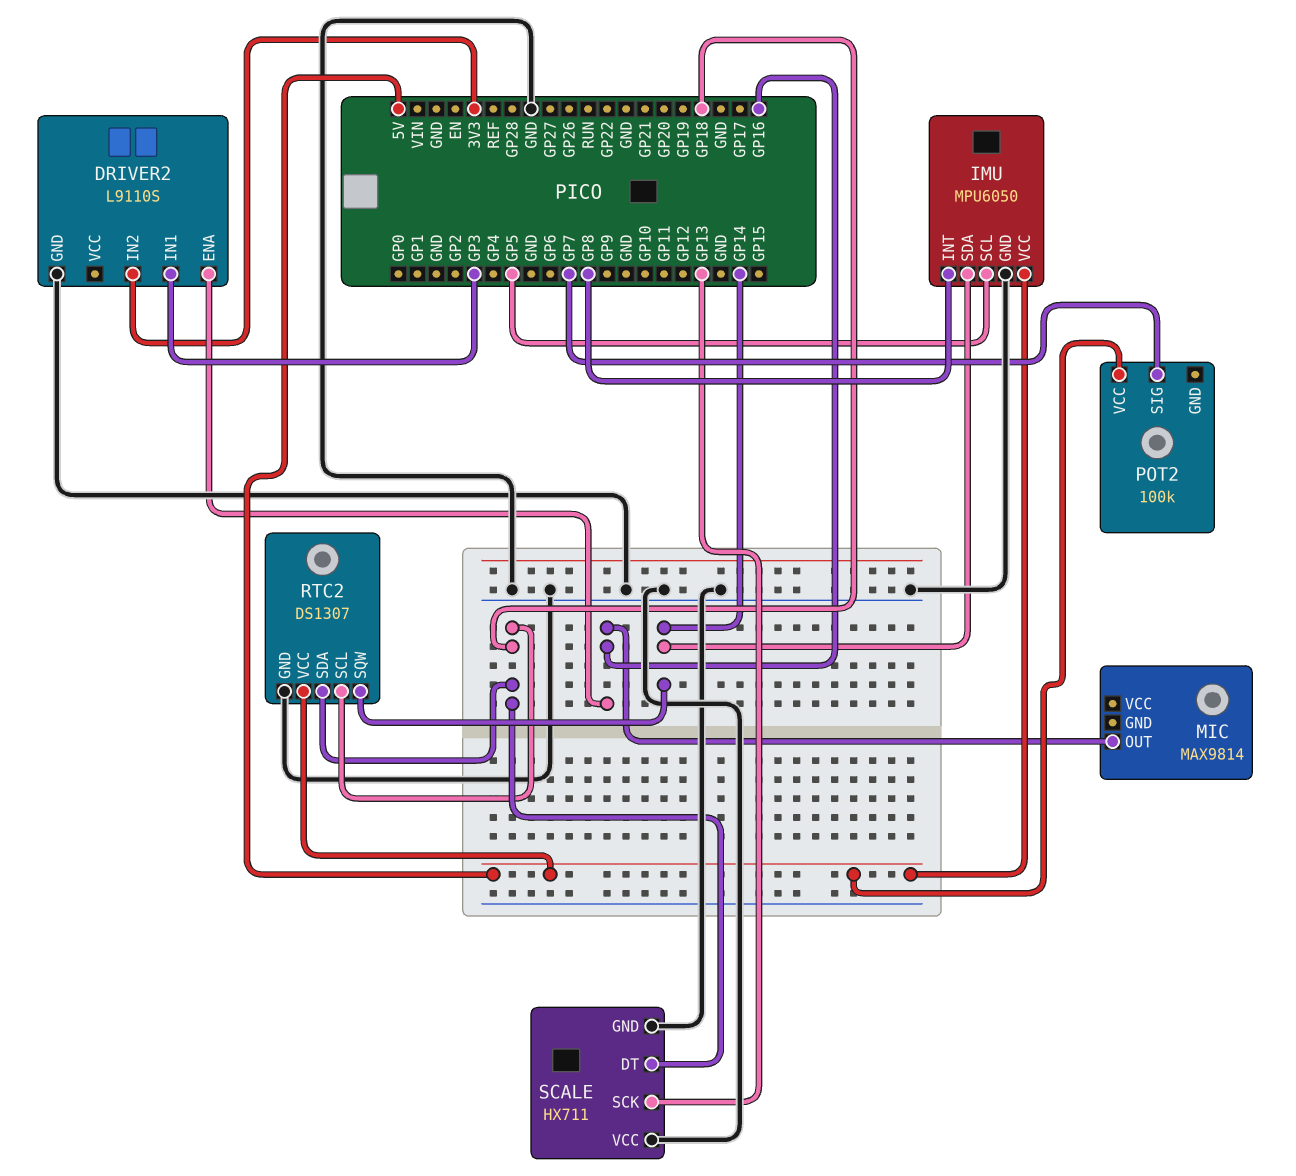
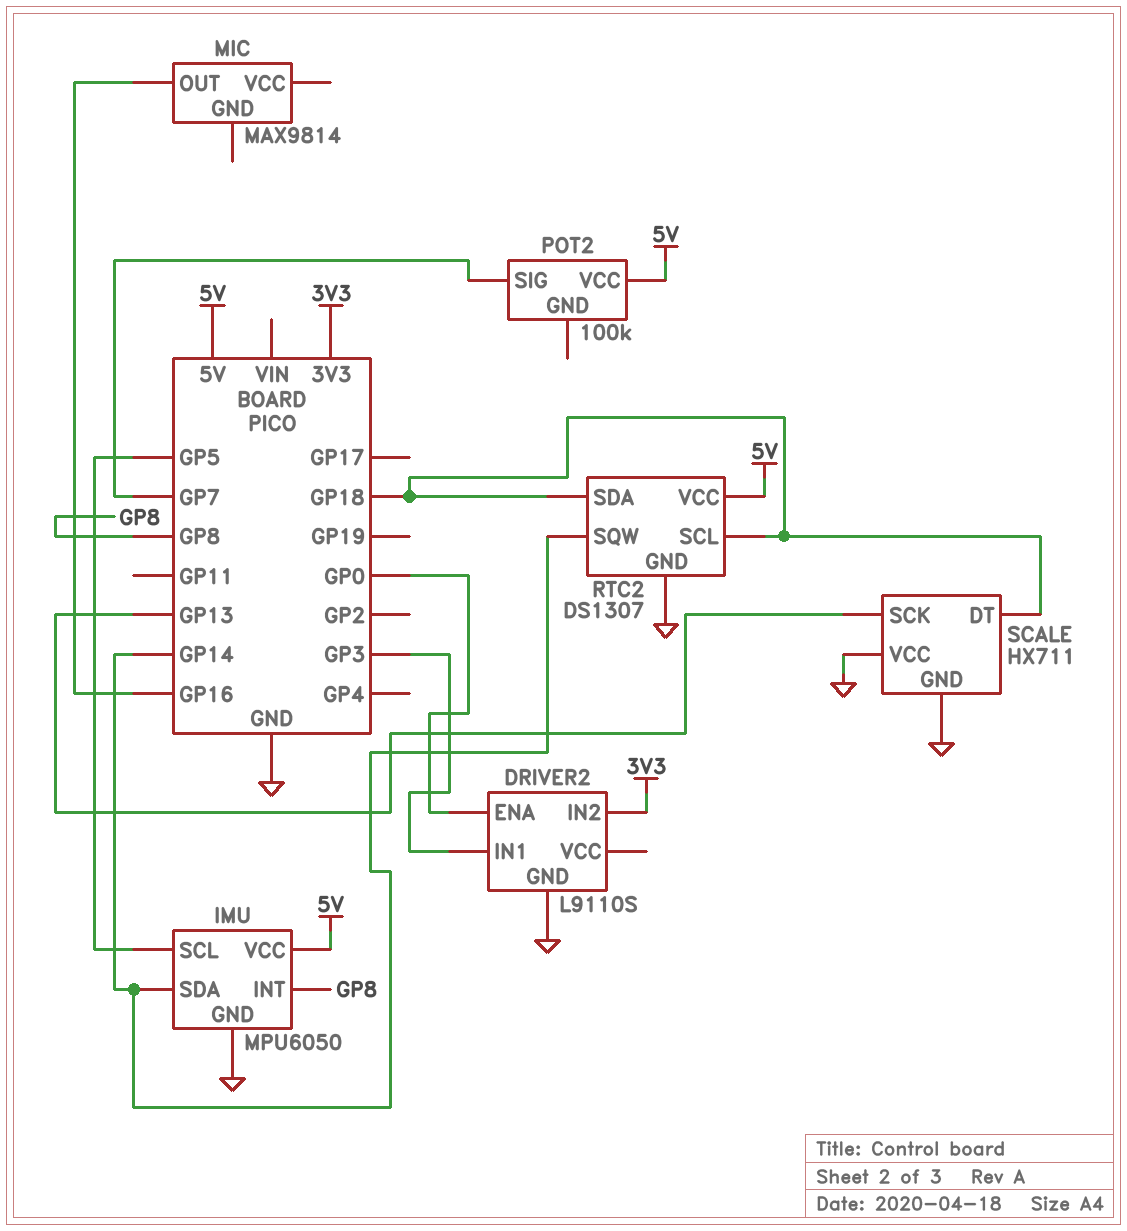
DRIVER2 pin ENA: GP16 -> GP0

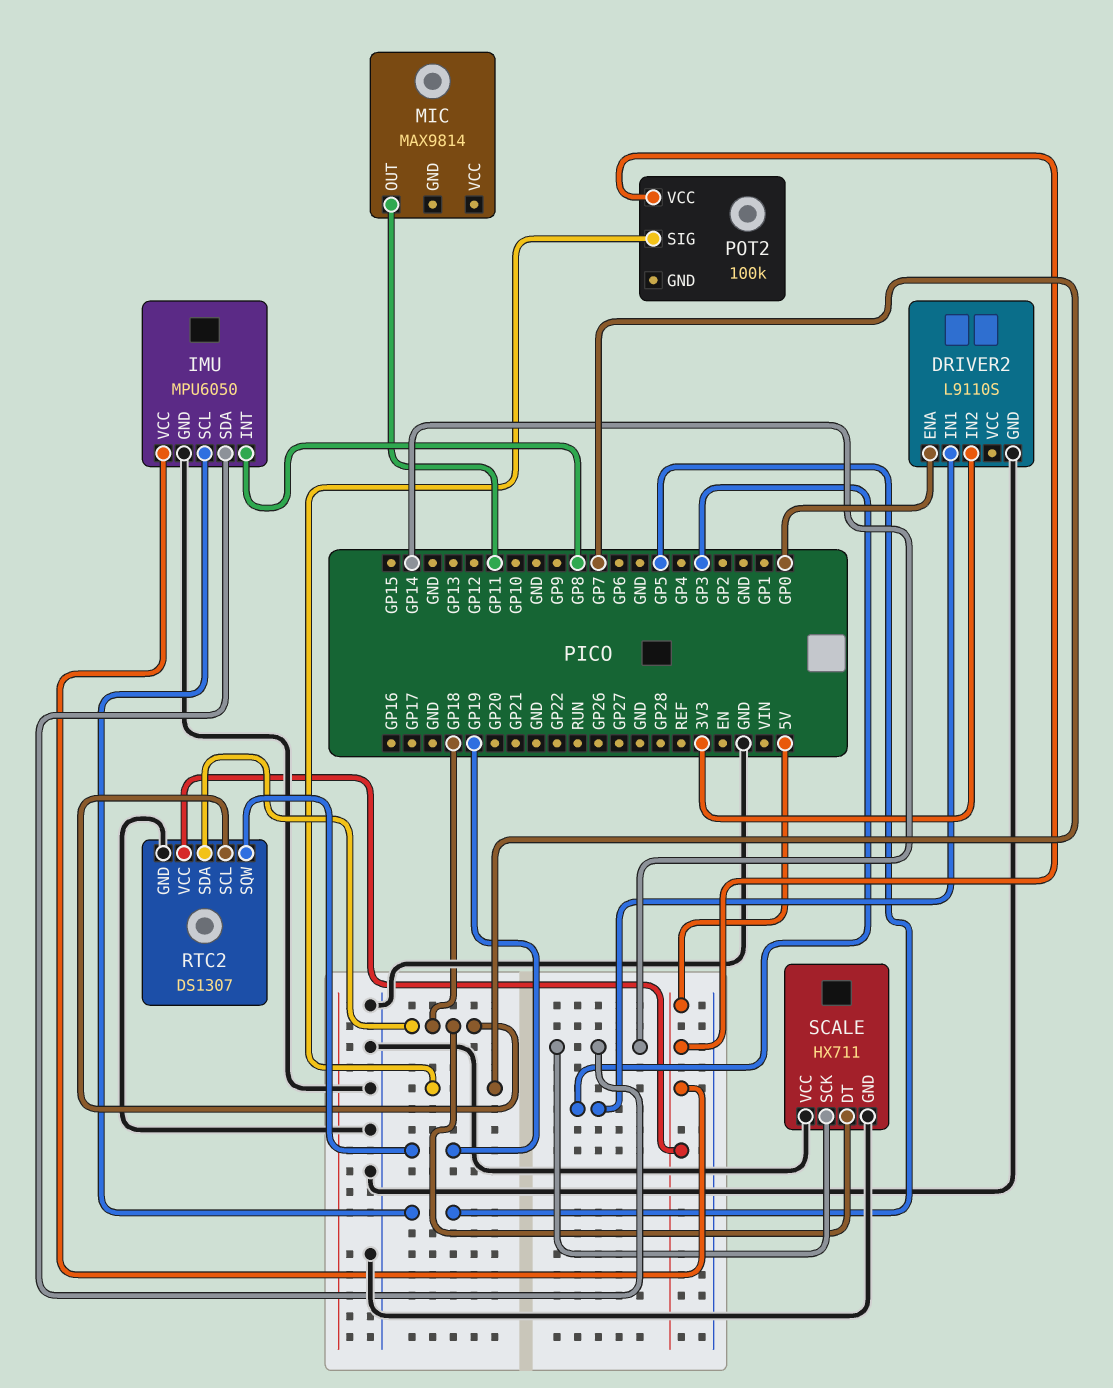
MIC pin OUT: GP16 -> GP11
RTC2 pin SQW: GP14 -> GP19
SCALE pin SCK: GP13 -> GP14

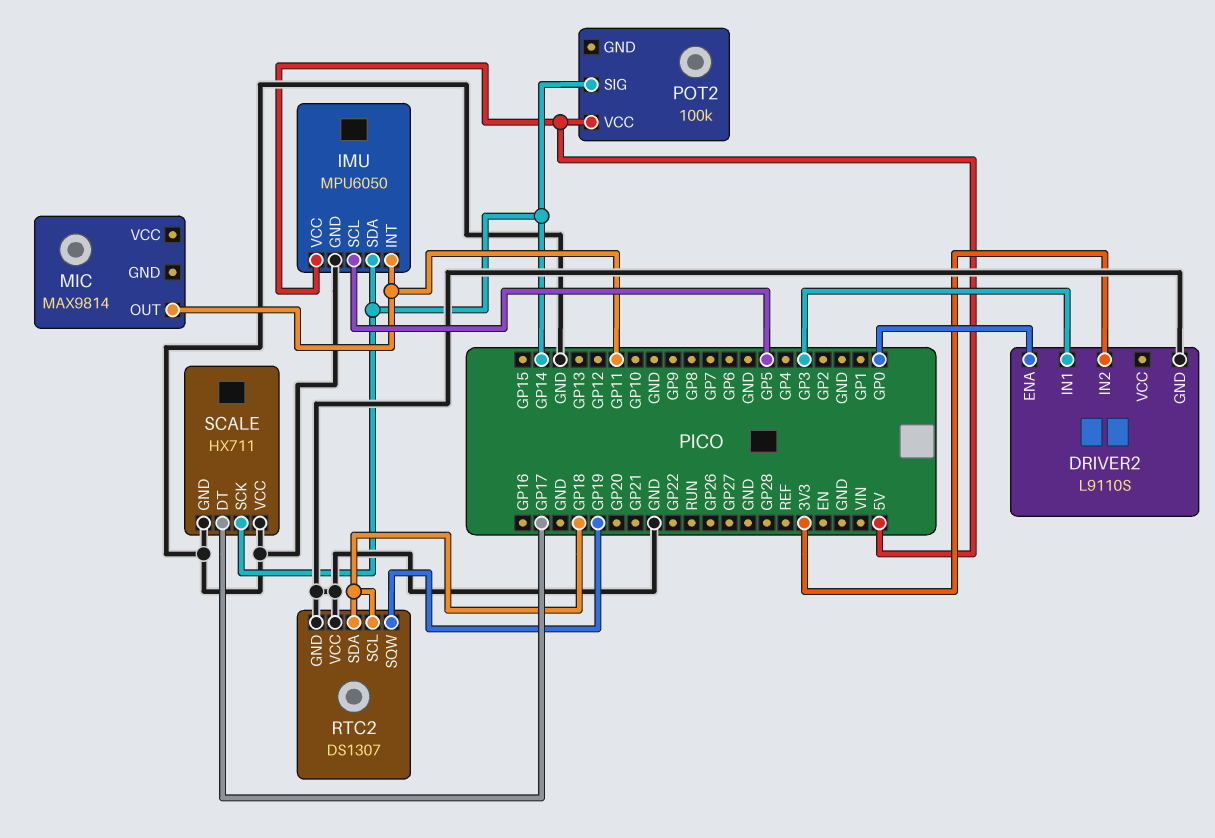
IMU pin INT: GP8 -> GP11
POT2 pin SIG: GP7 -> GP14
RTC2 pin VCC: 5V -> GND
SCALE pin DT: GP18 -> GP17

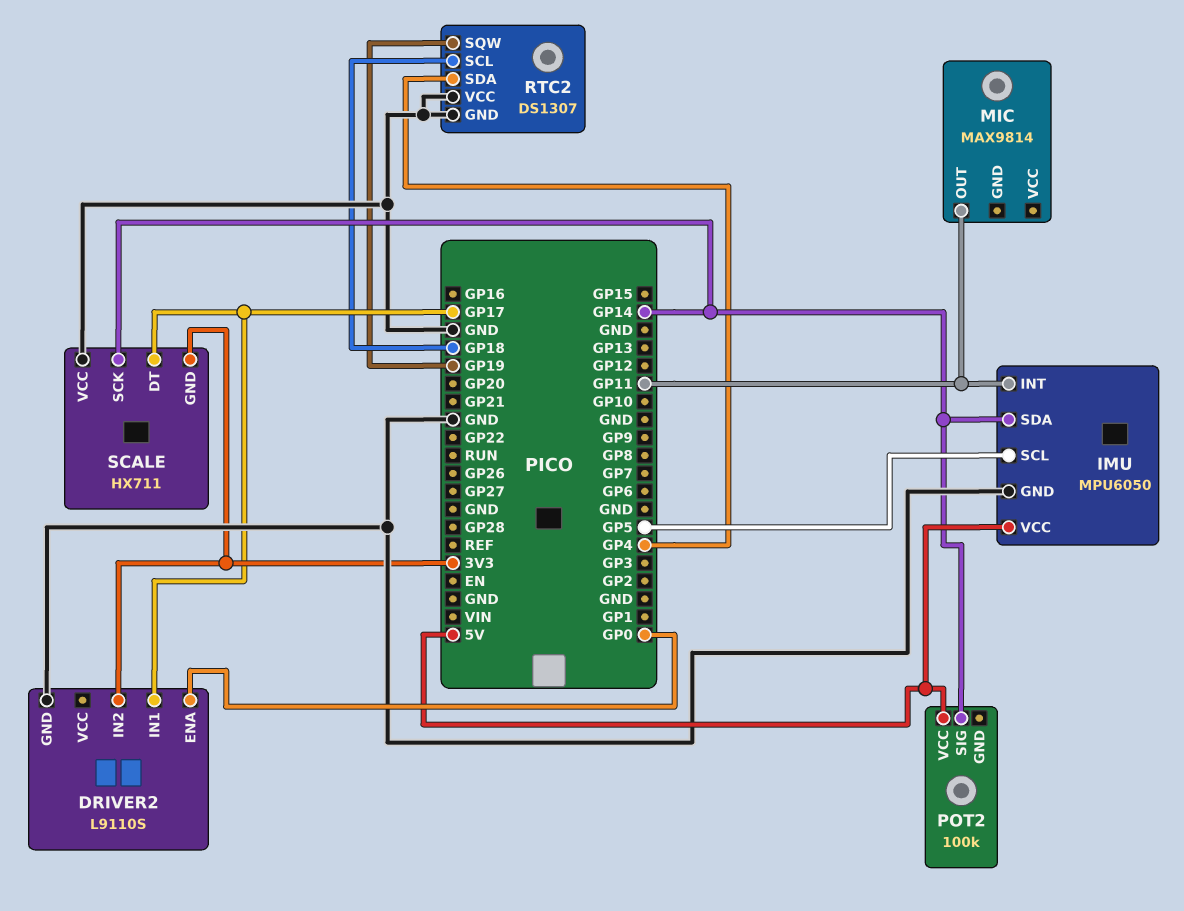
DRIVER2 pin IN1: GP3 -> GP17
RTC2 pin SDA: GP18 -> GP4
SCALE pin GND: GND -> 3V3

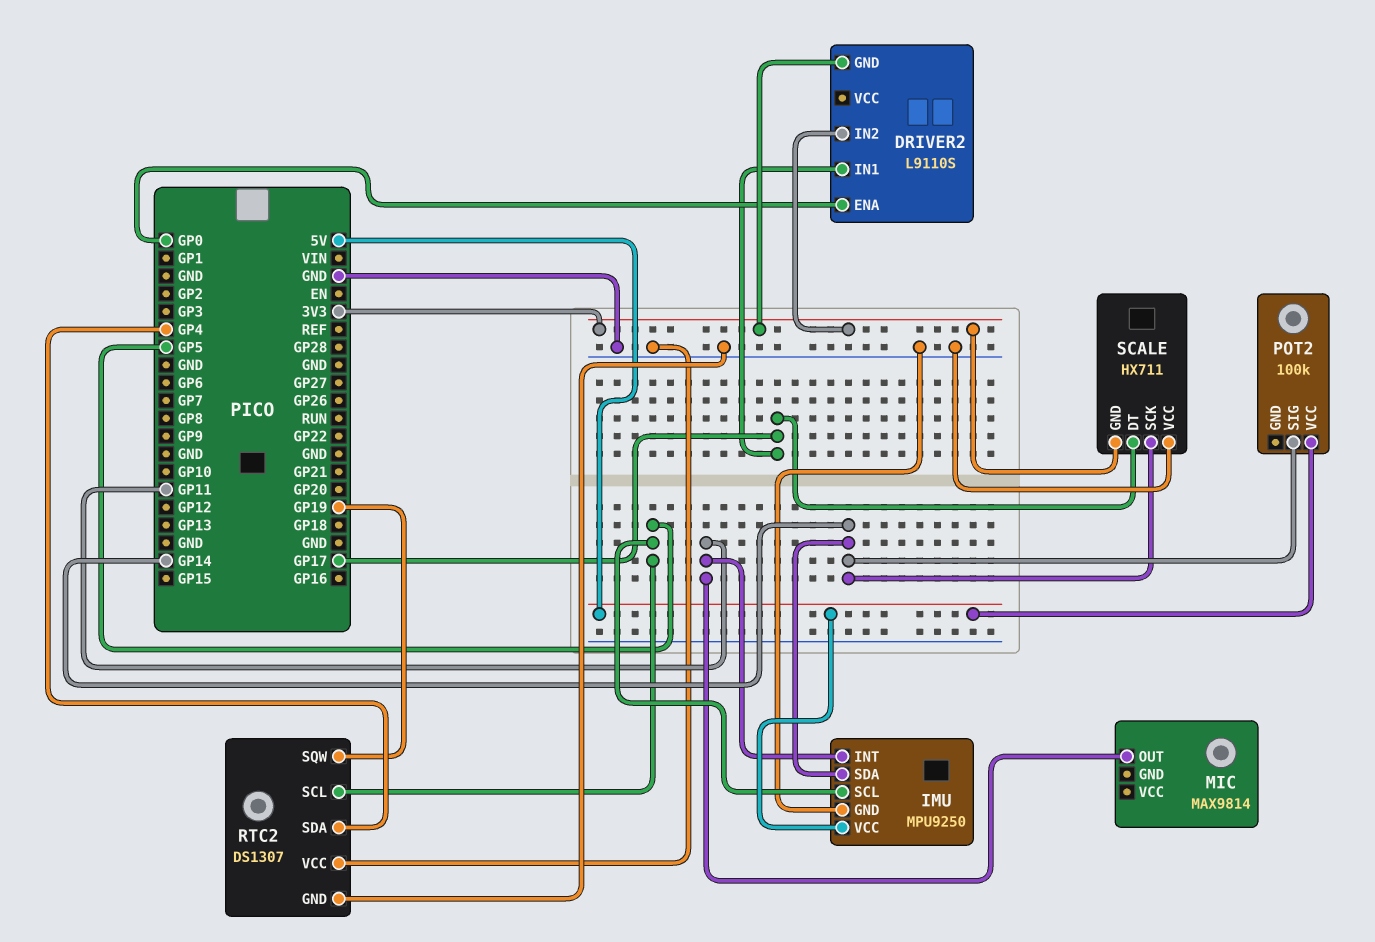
DRIVER2 pin GND: GND -> 3V3
IMU: MPU6050 -> MPU9250
RTC2 pin SCL: GP18 -> GP5

